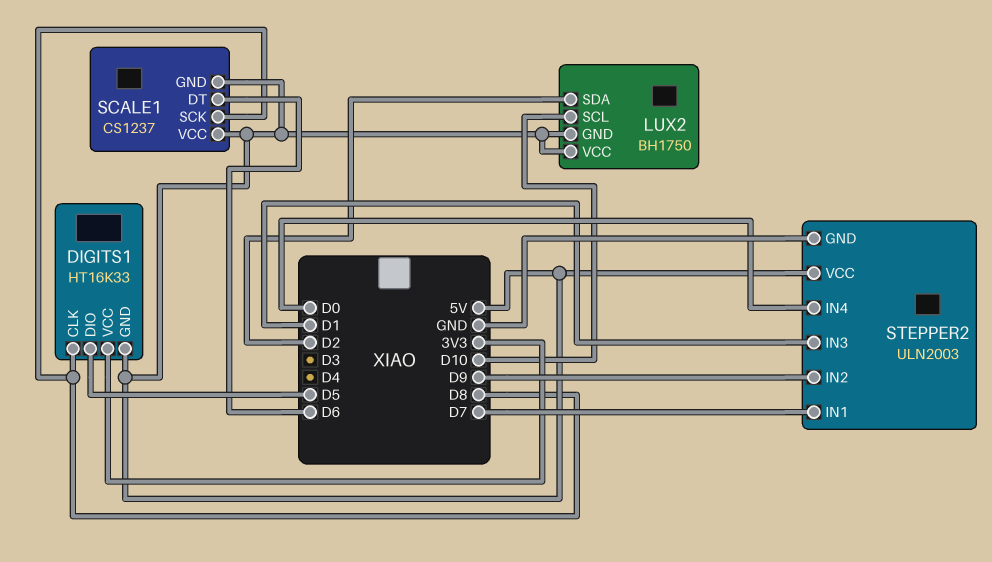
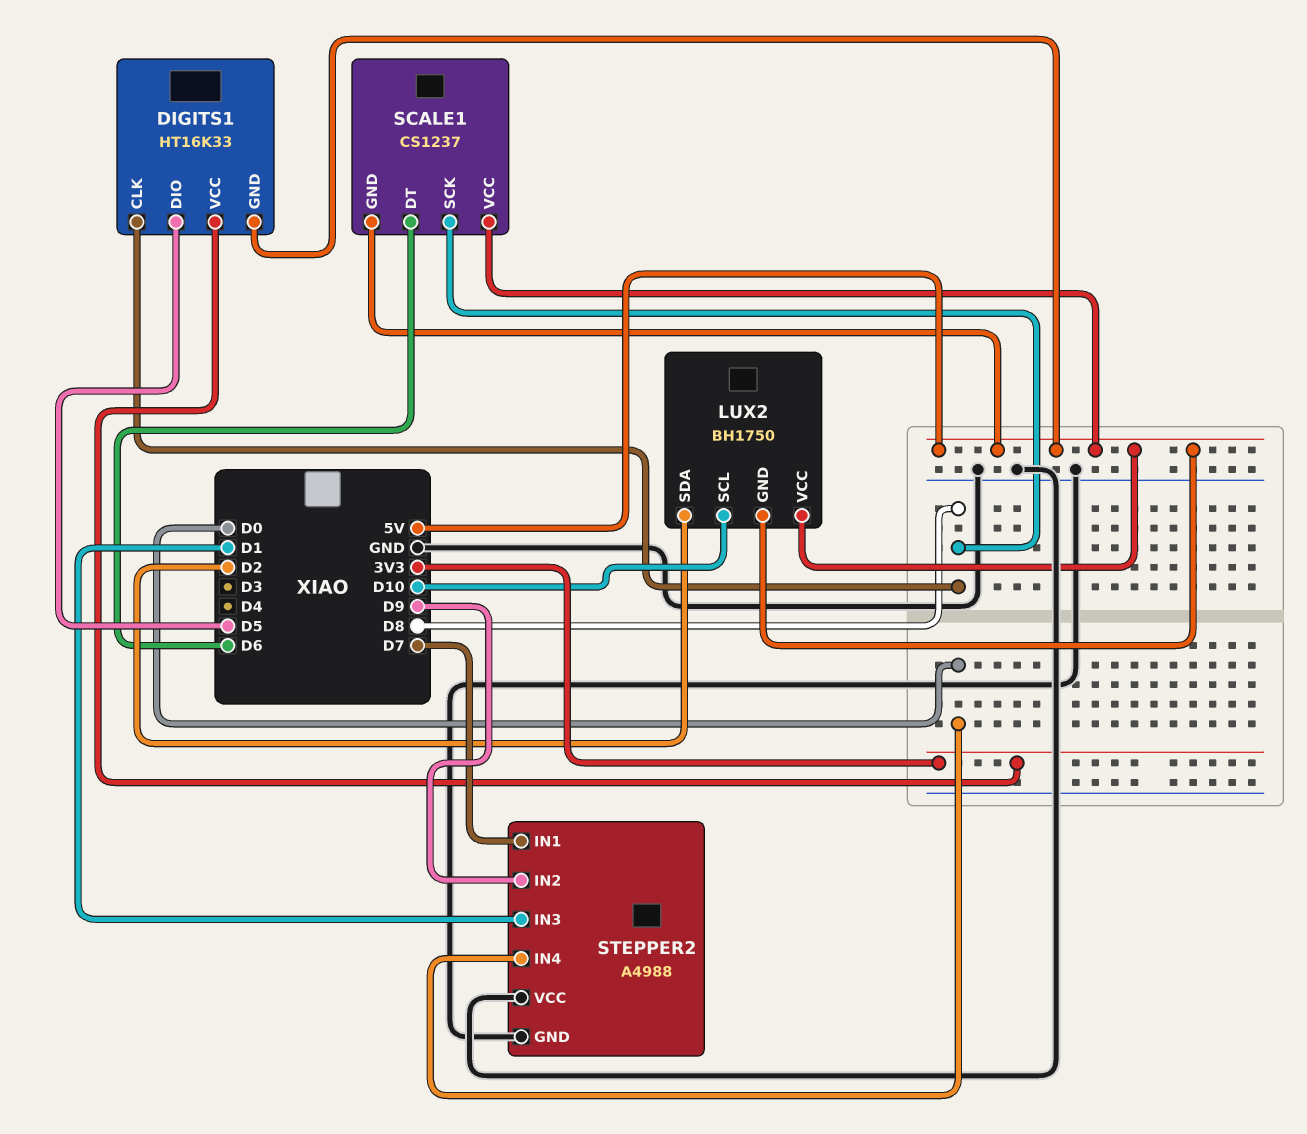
STEPPER2: ULN2003 -> A4988
STEPPER2 pin VCC: 5V -> GND

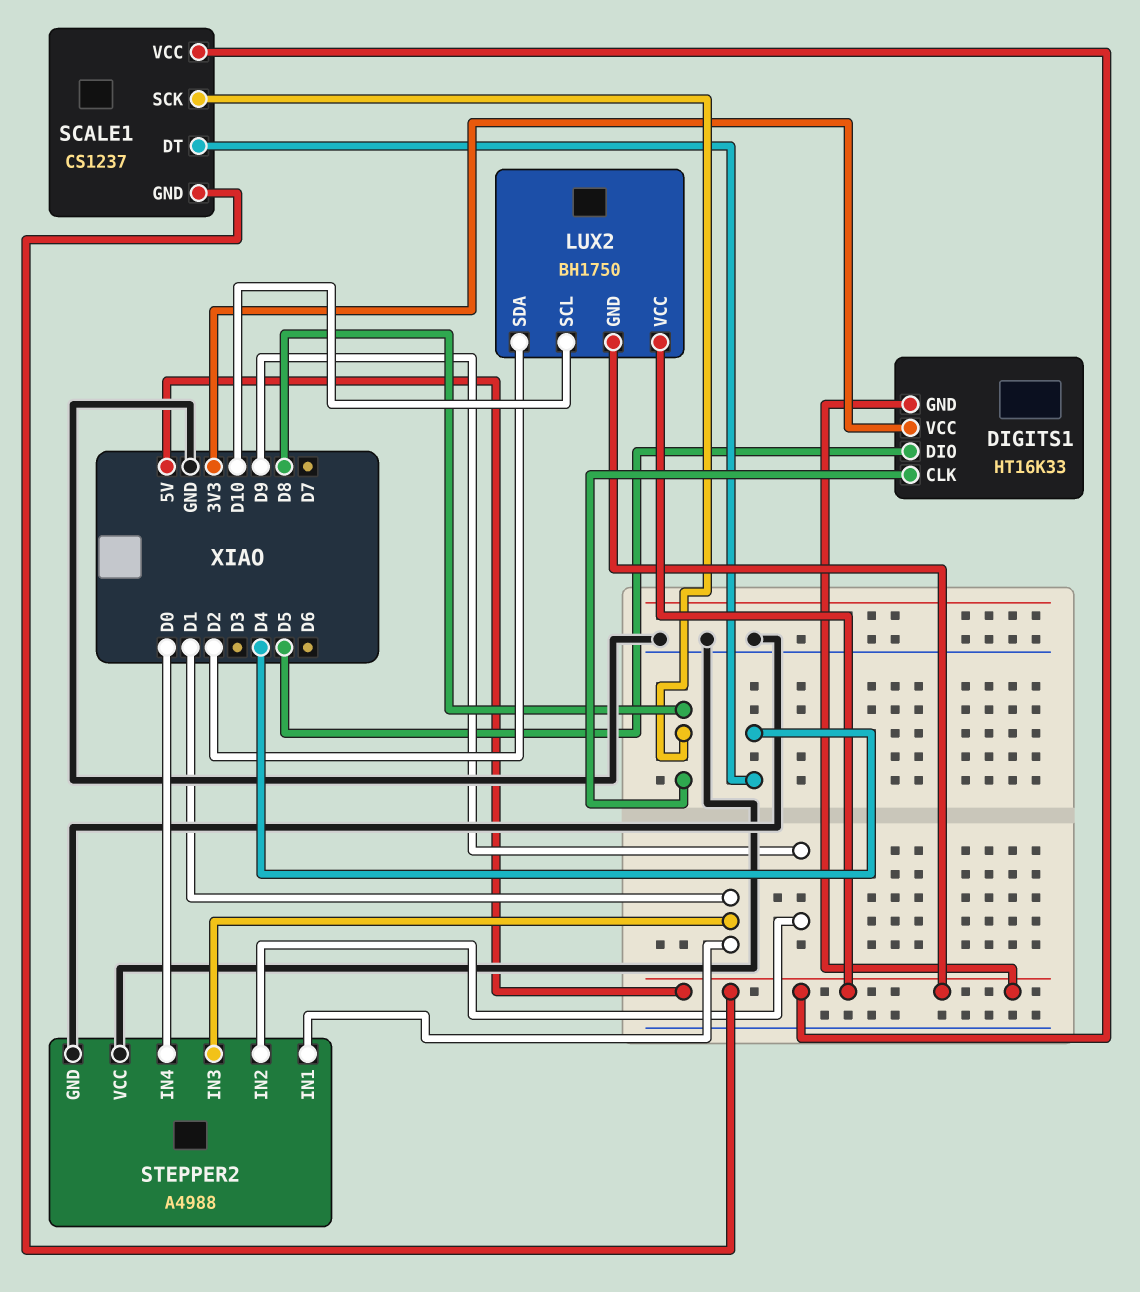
SCALE1 pin DT: D6 -> D4
STEPPER2 pin IN1: D7 -> D1

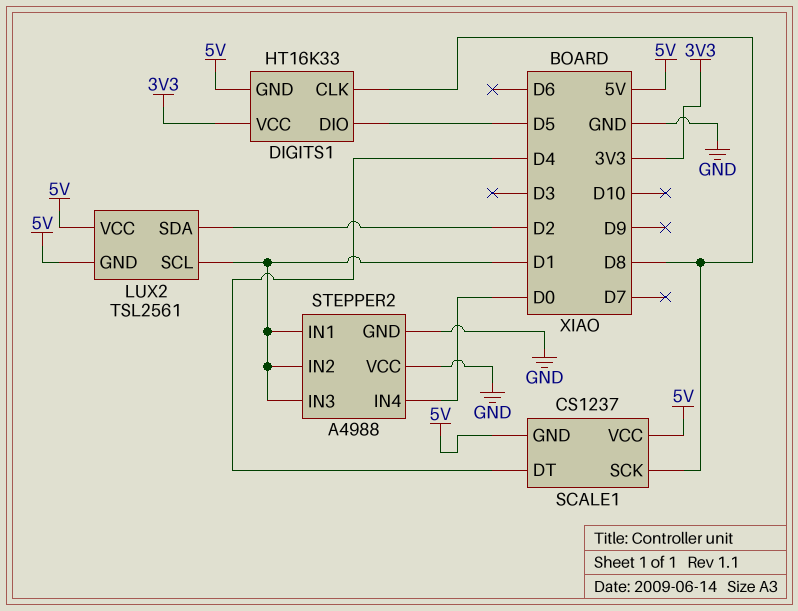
LUX2: BH1750 -> TSL2561
LUX2 pin SCL: D10 -> D1
STEPPER2 pin IN2: D9 -> D1

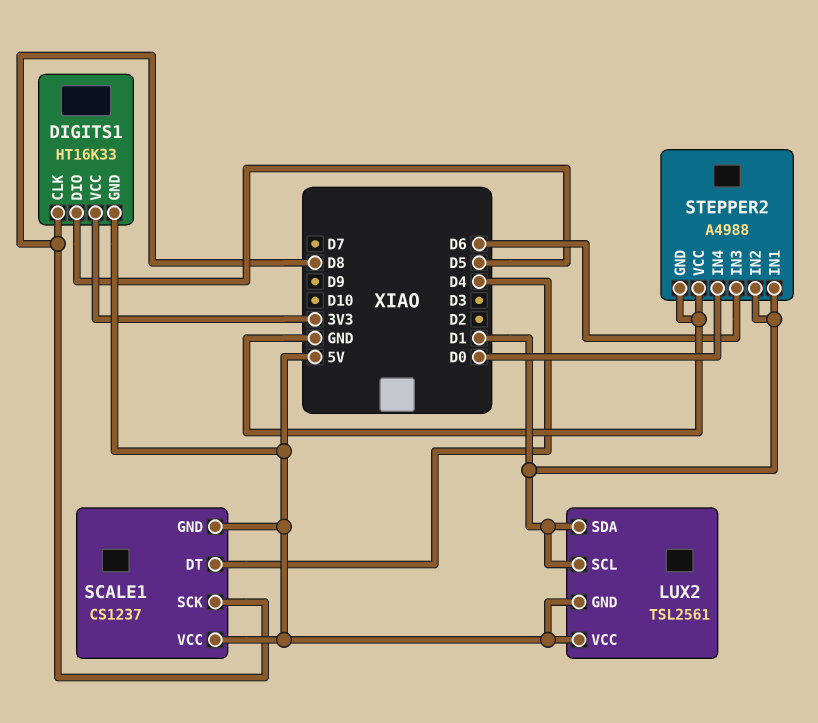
LUX2 pin SDA: D2 -> D1
STEPPER2 pin IN3: D1 -> D6

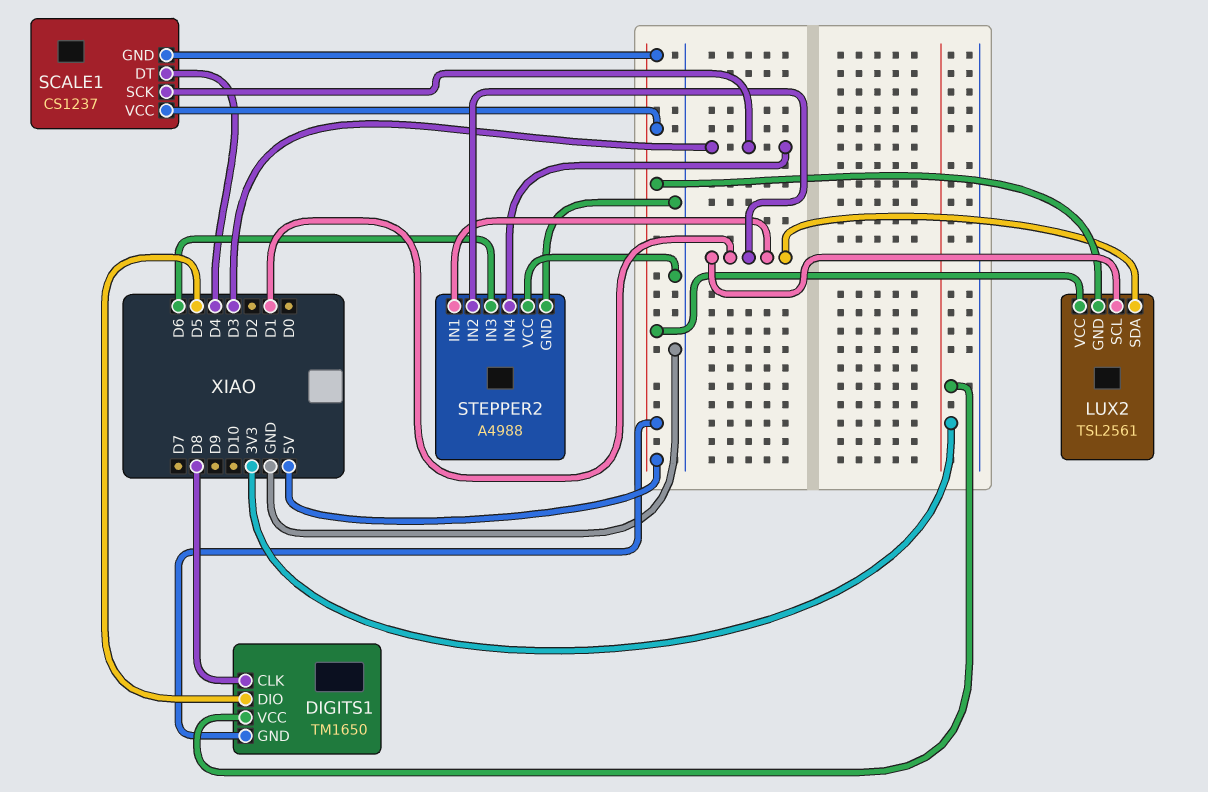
DIGITS1: HT16K33 -> TM1650
SCALE1 pin SCK: D8 -> D3
STEPPER2 pin IN4: D0 -> D3

